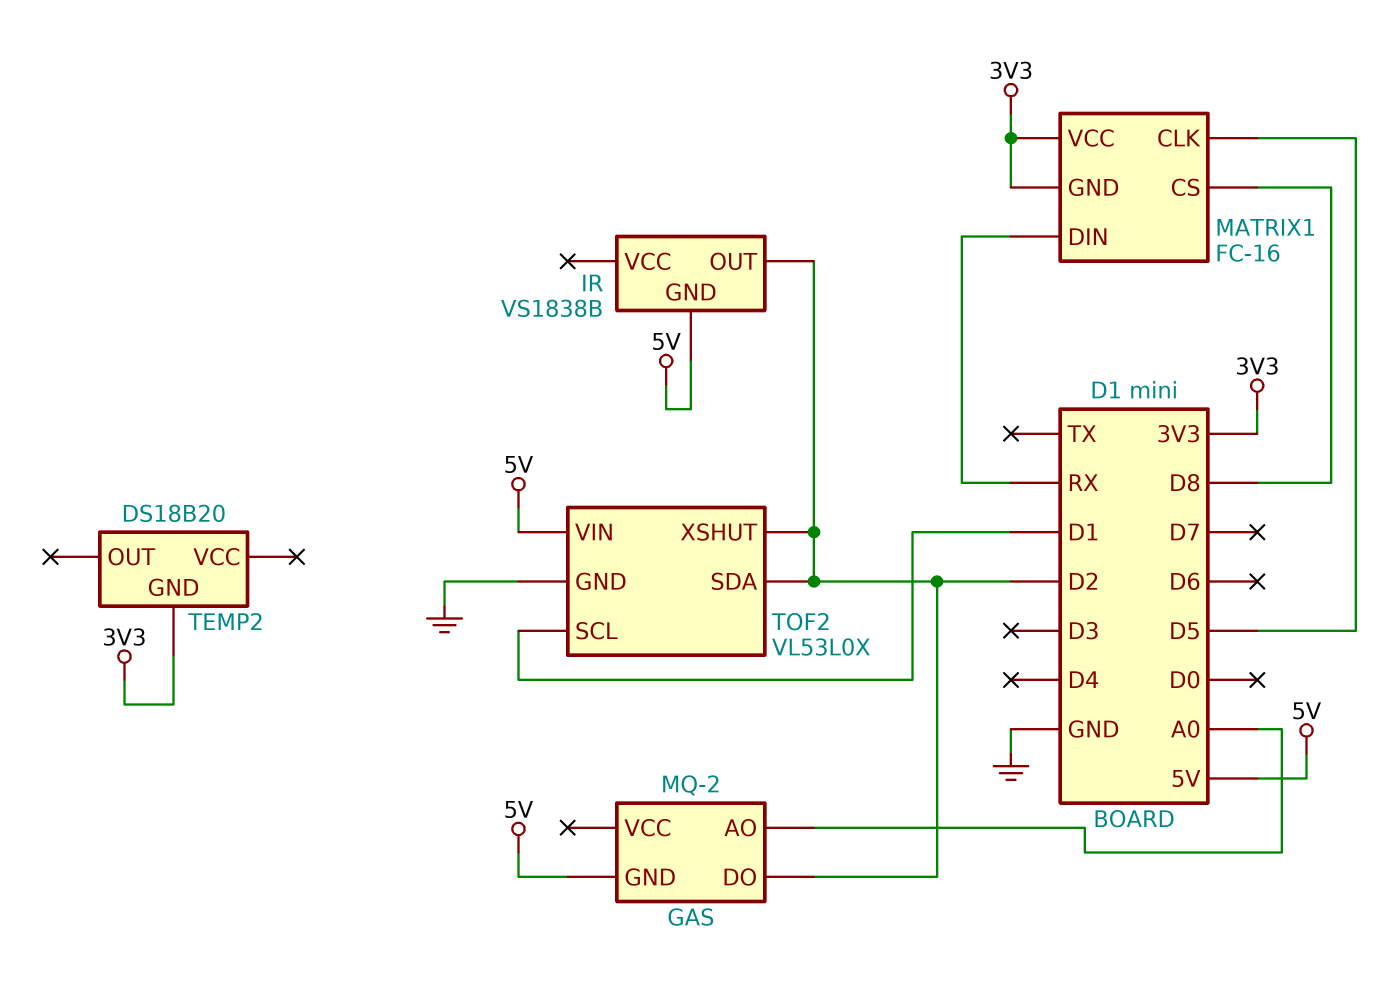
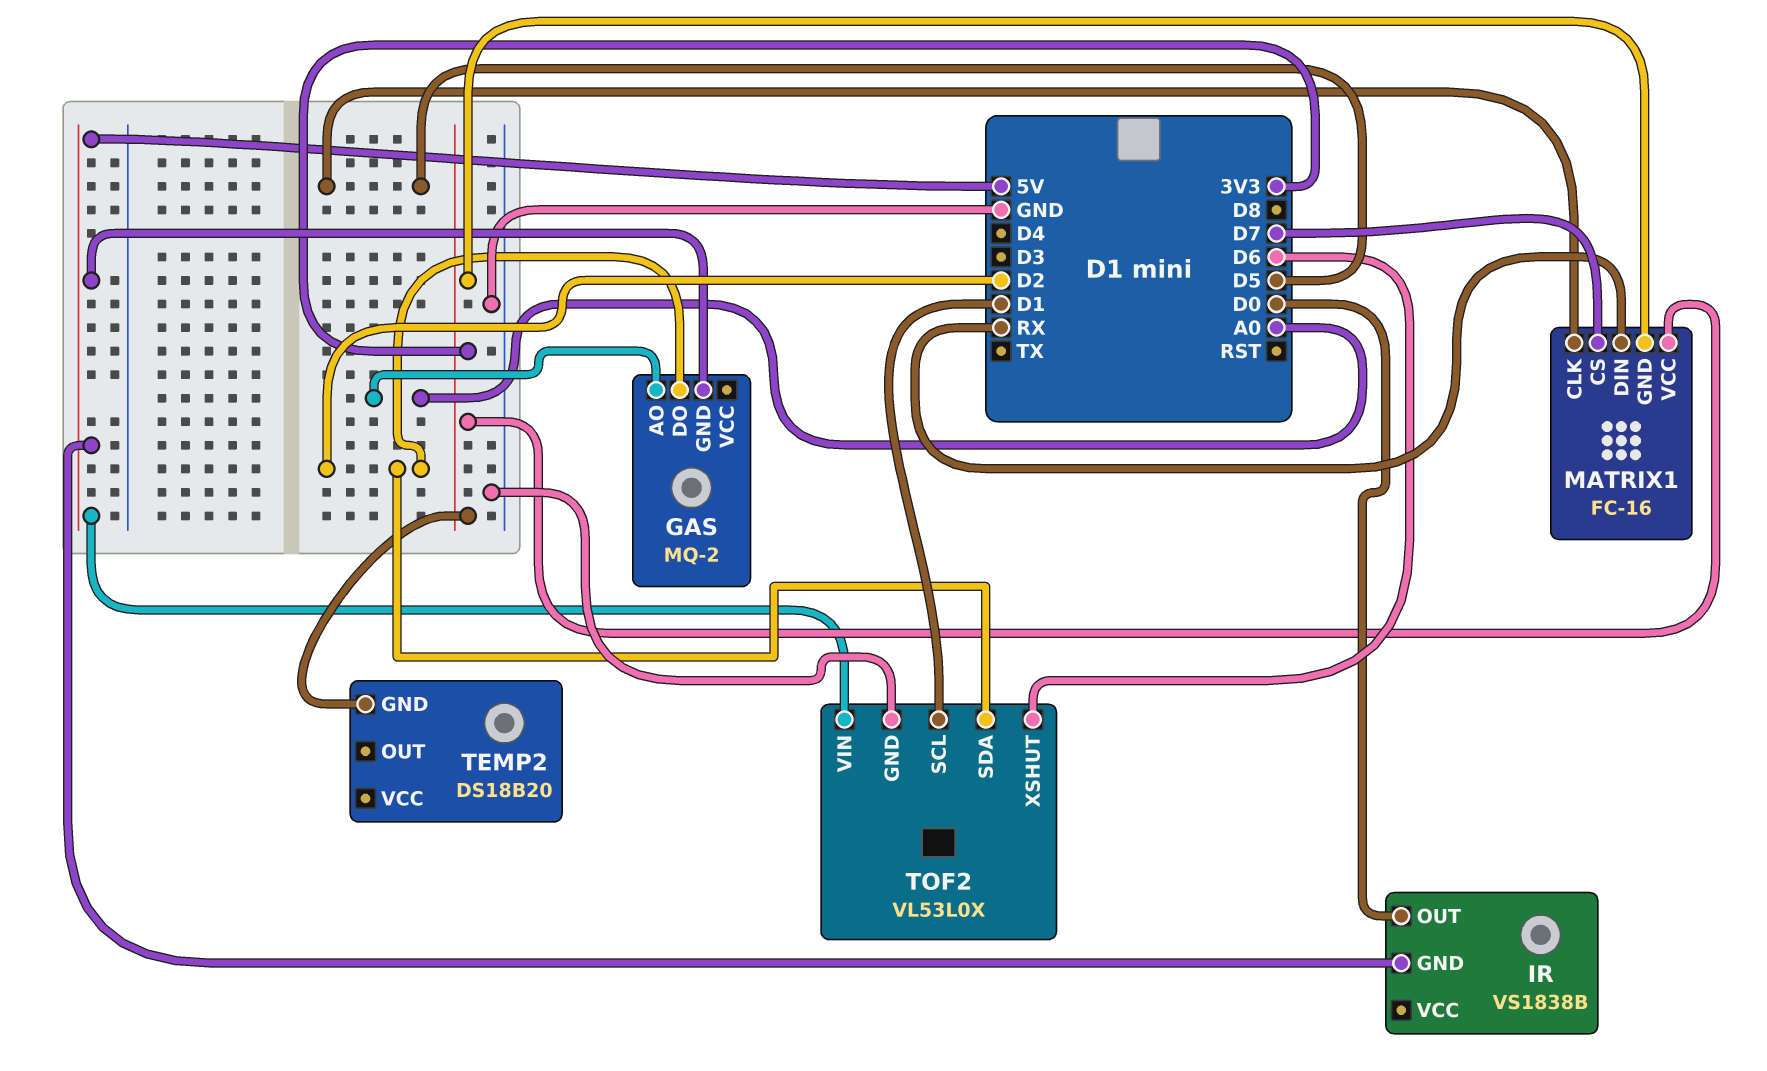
IR pin OUT: D2 -> D0
MATRIX1 pin CS: D8 -> D7
TOF2 pin XSHUT: D2 -> D6

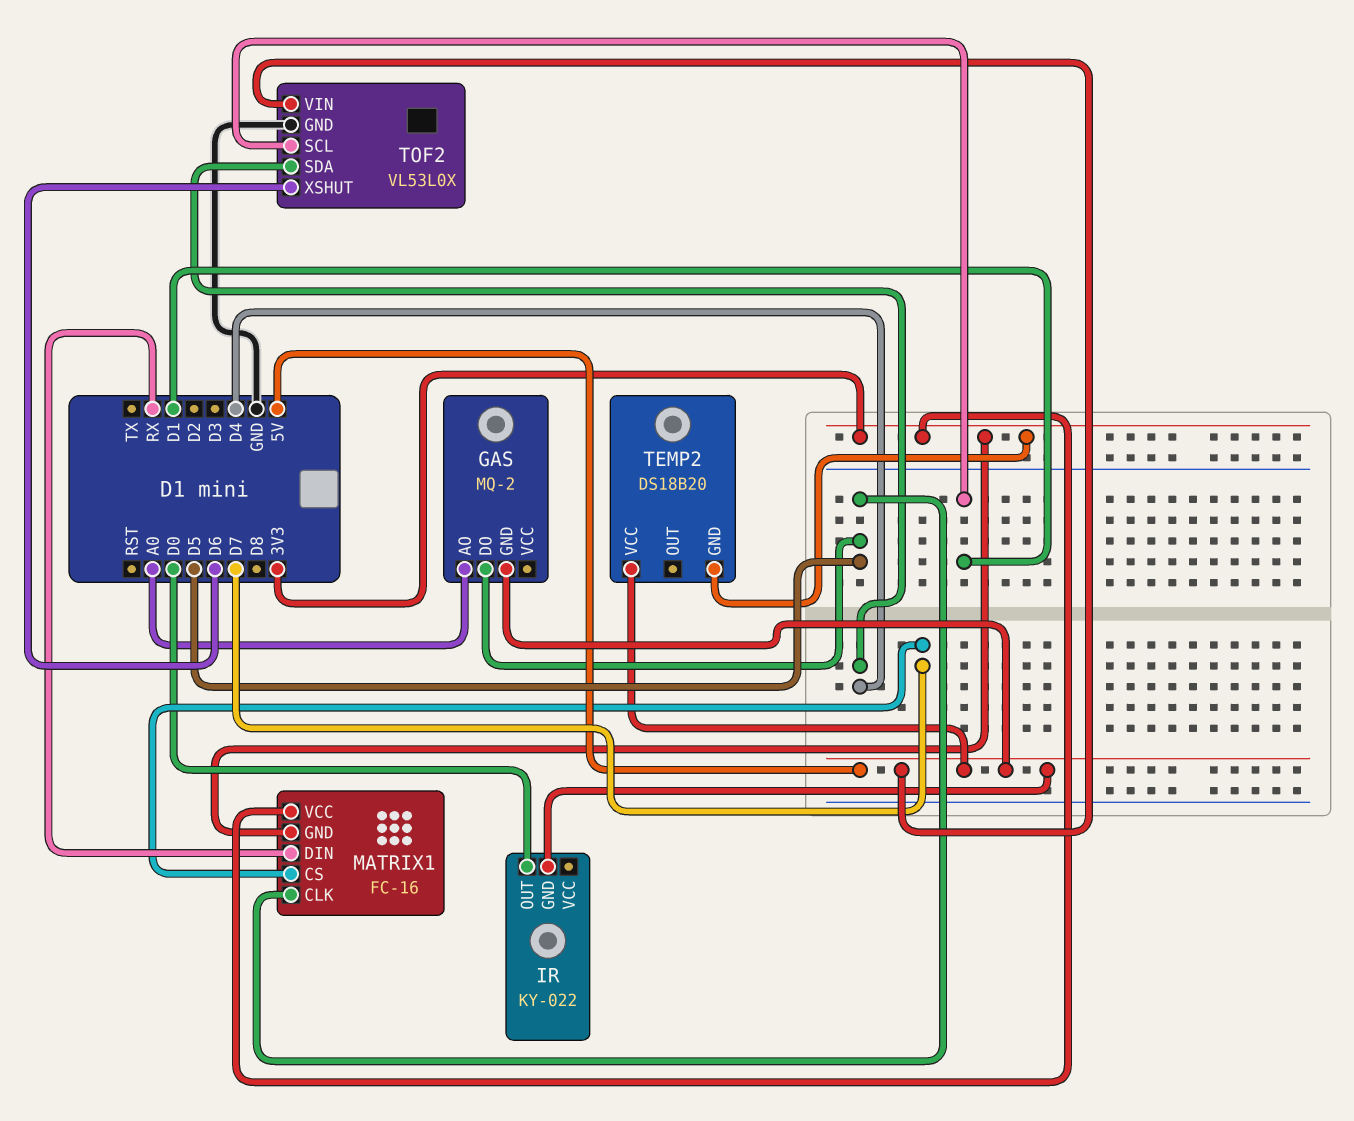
GAS pin DO: D2 -> D5
IR: VS1838B -> KY-022
TEMP2 pin VCC: none -> 5V
TOF2 pin SDA: D2 -> D4

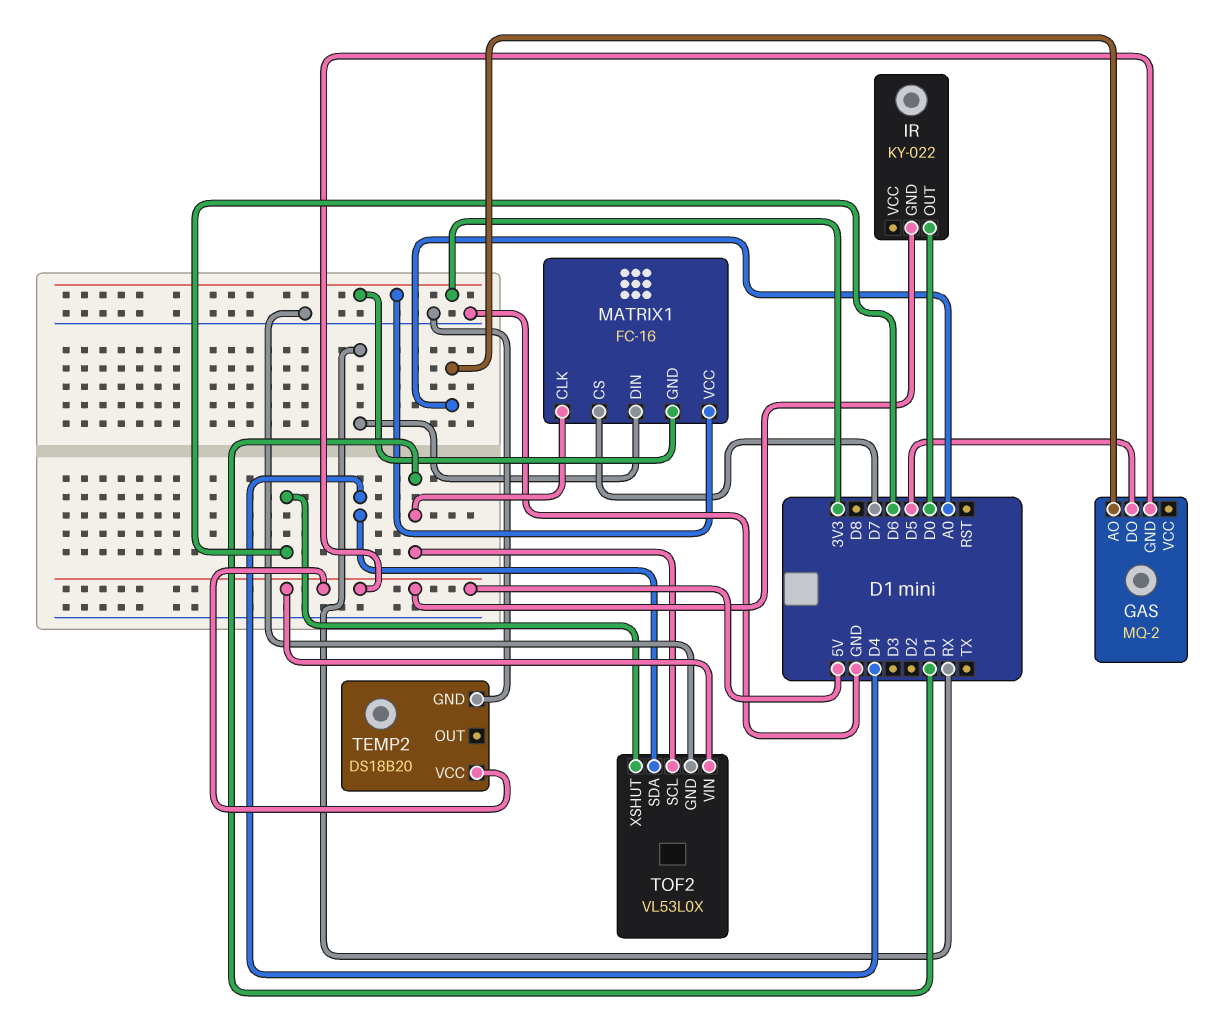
MATRIX1 pin CLK: D5 -> D1
TEMP2 pin GND: 3V3 -> GND

